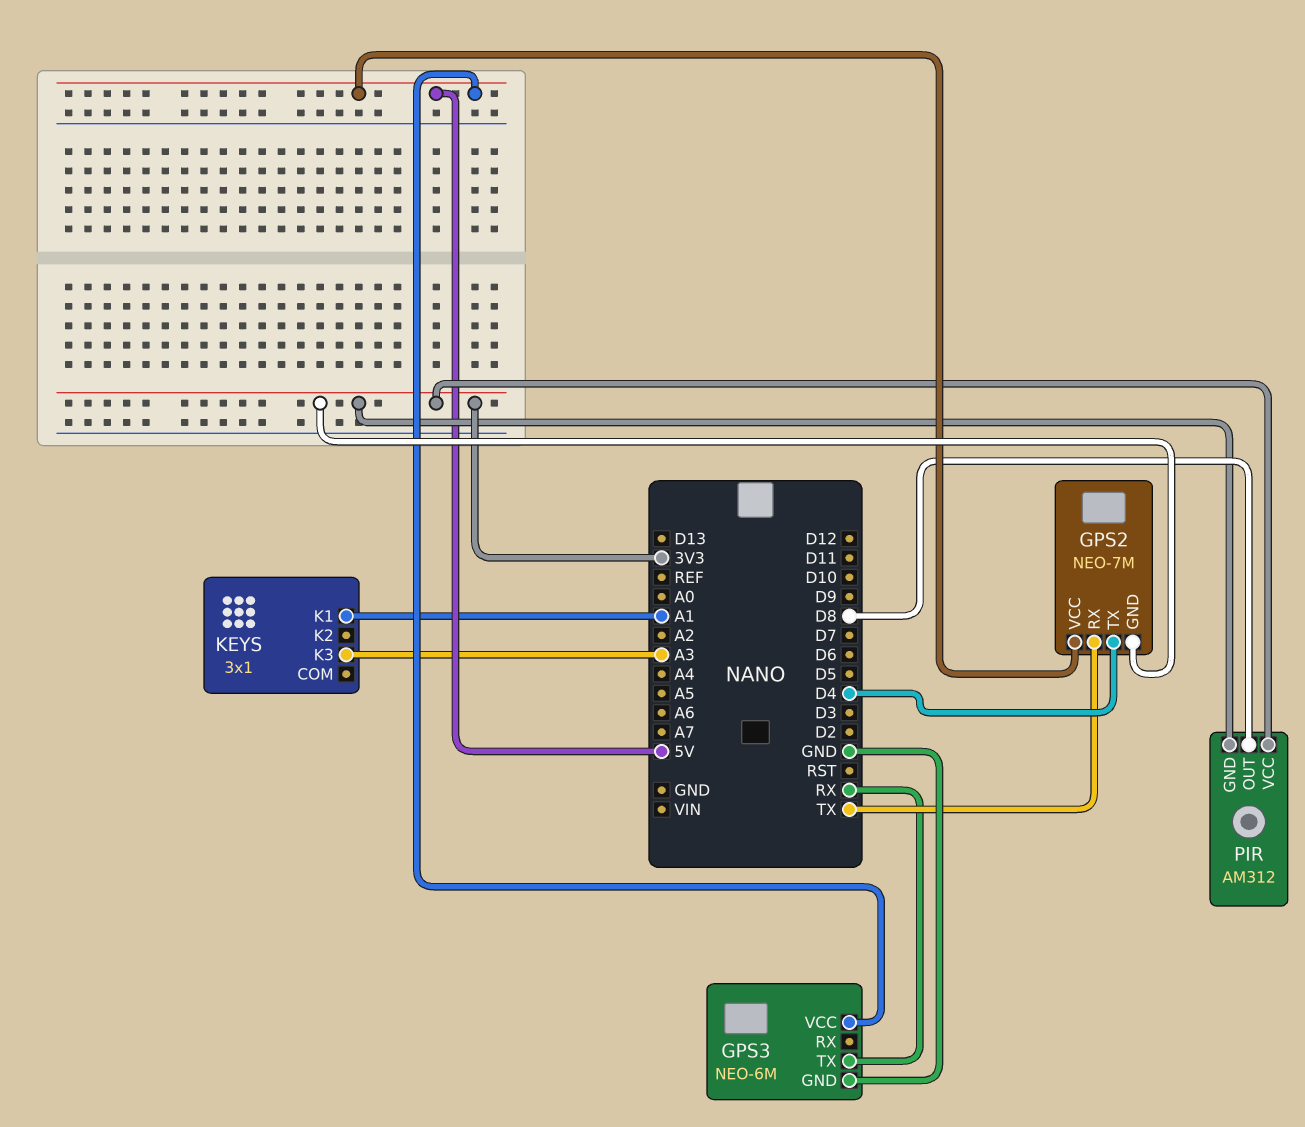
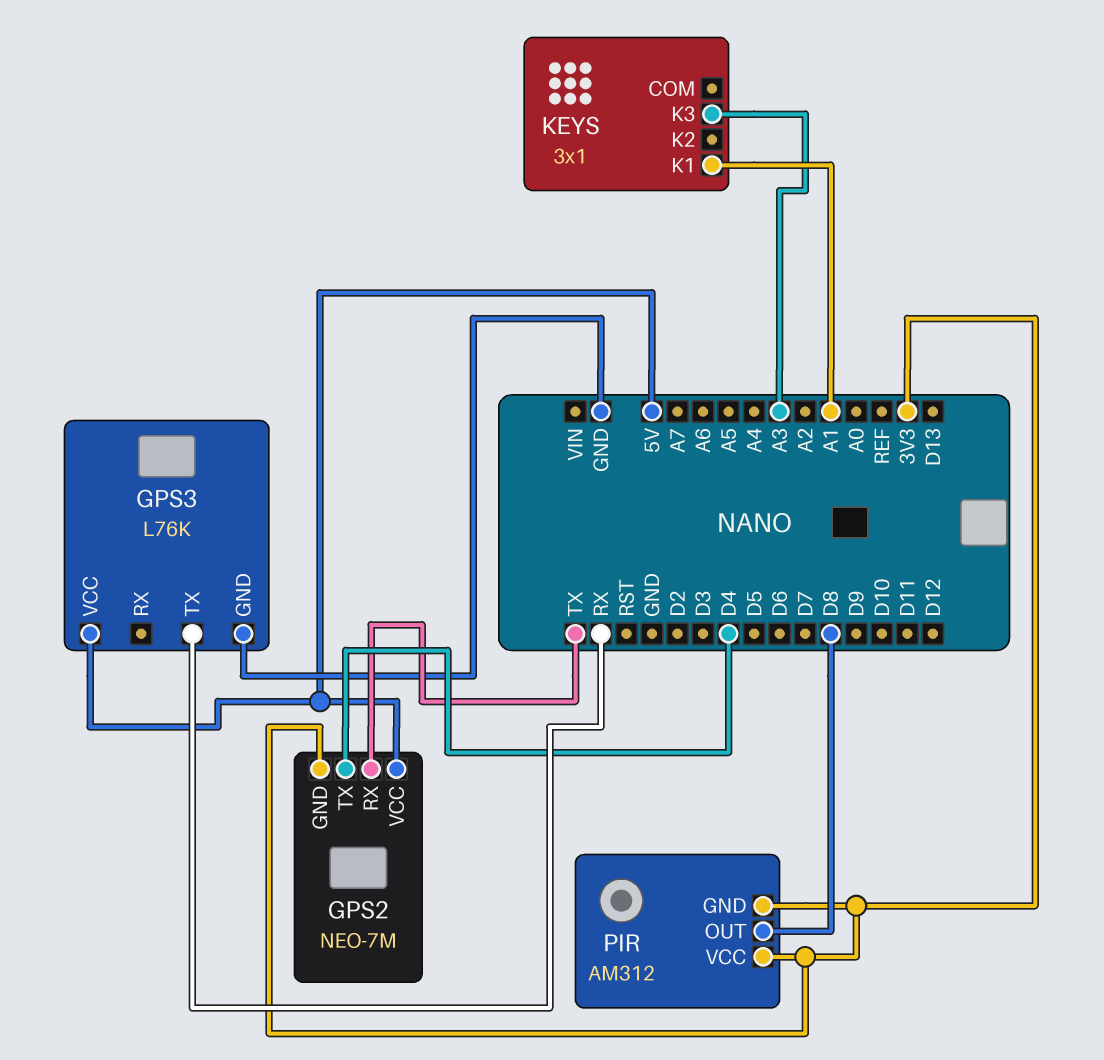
GPS3: NEO-6M -> L76K

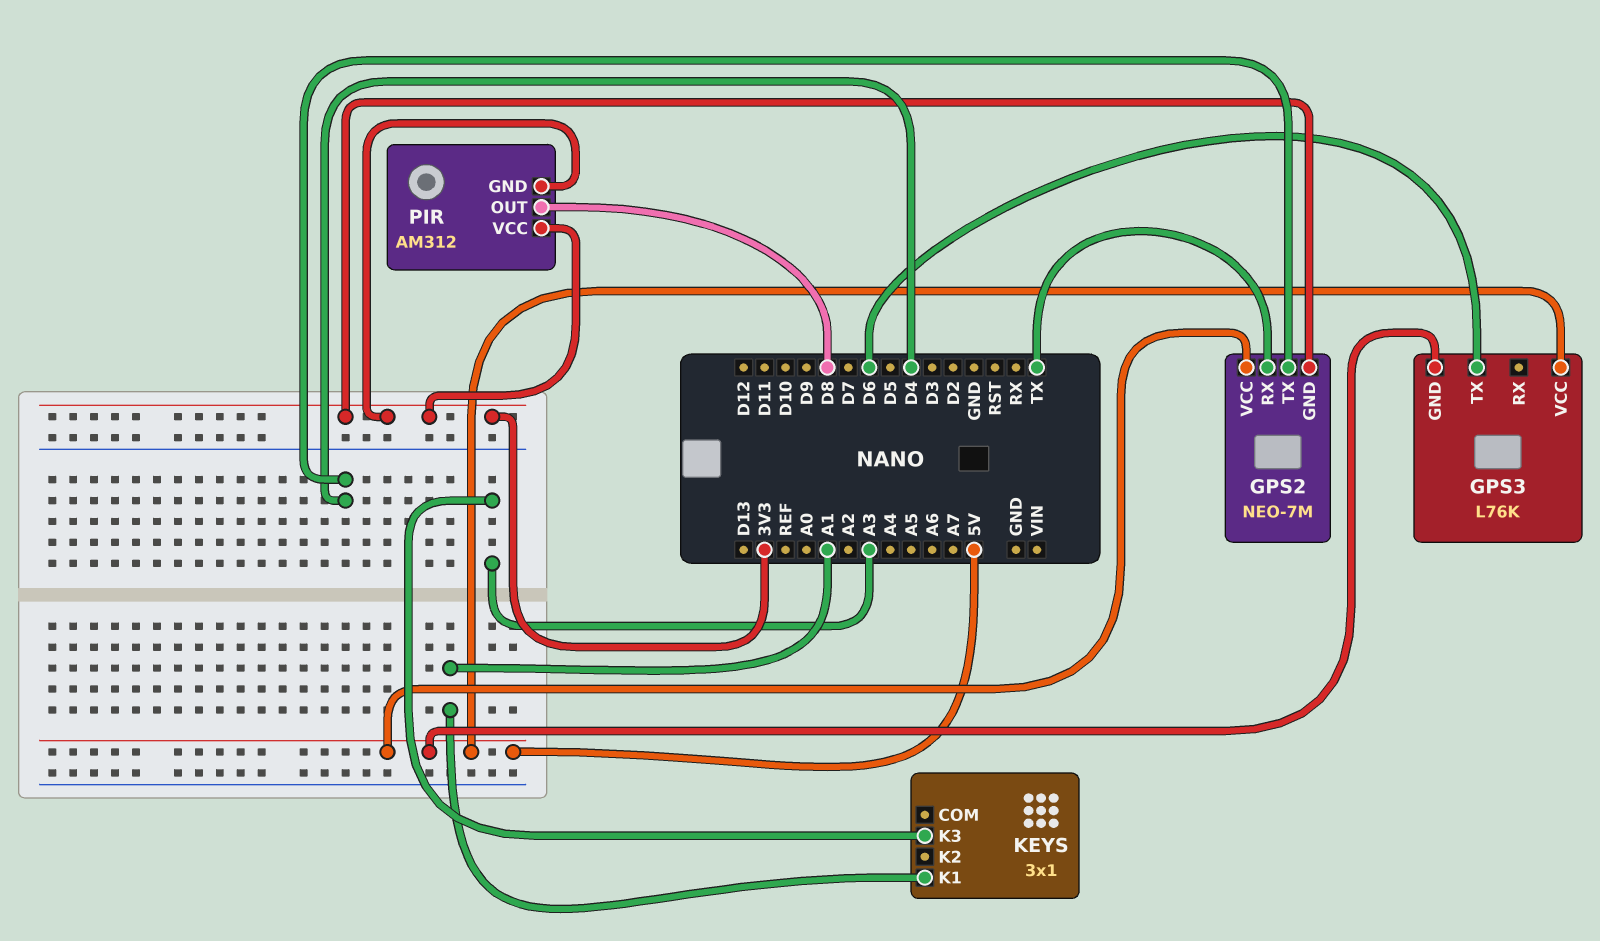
GPS3 pin GND: GND -> 5V
GPS3 pin TX: RX -> D6

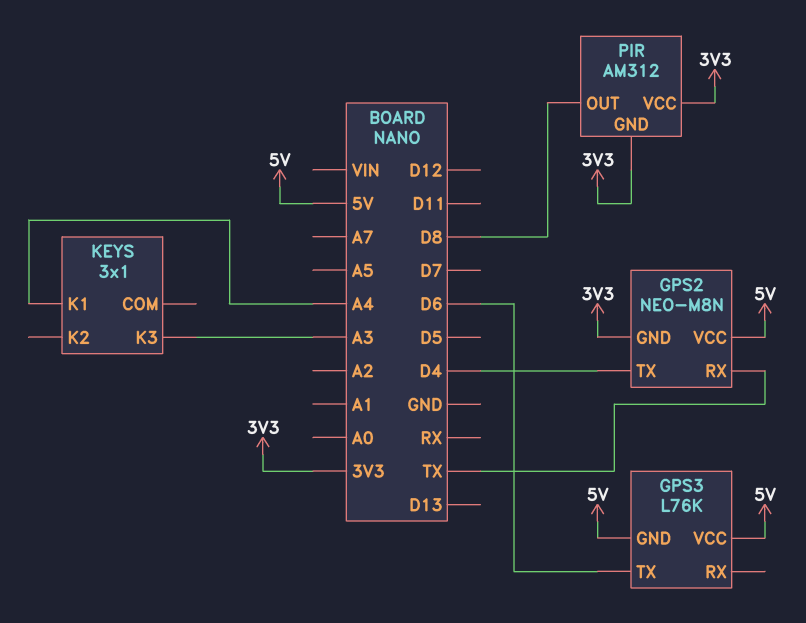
GPS2: NEO-7M -> NEO-M8N
KEYS pin K1: A1 -> A4

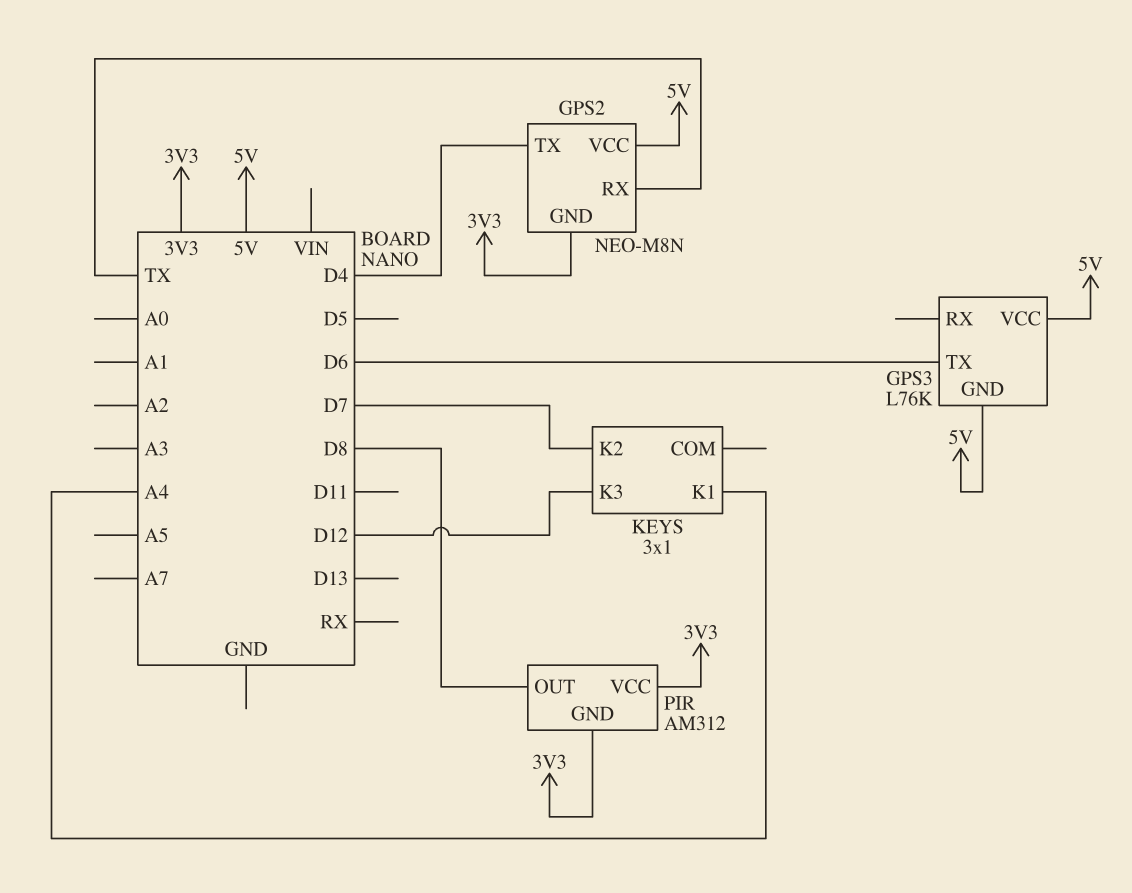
KEYS pin K2: none -> D7
KEYS pin K3: A3 -> D12

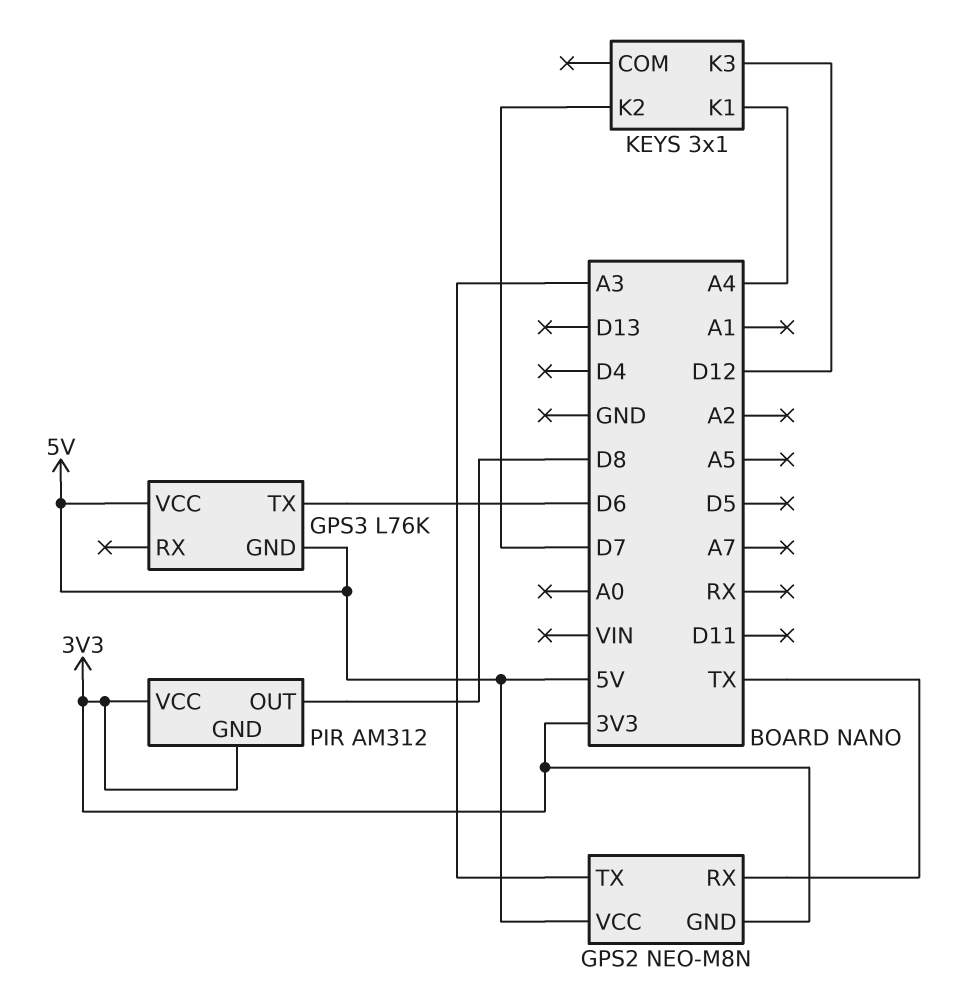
GPS2 pin TX: D4 -> A3

